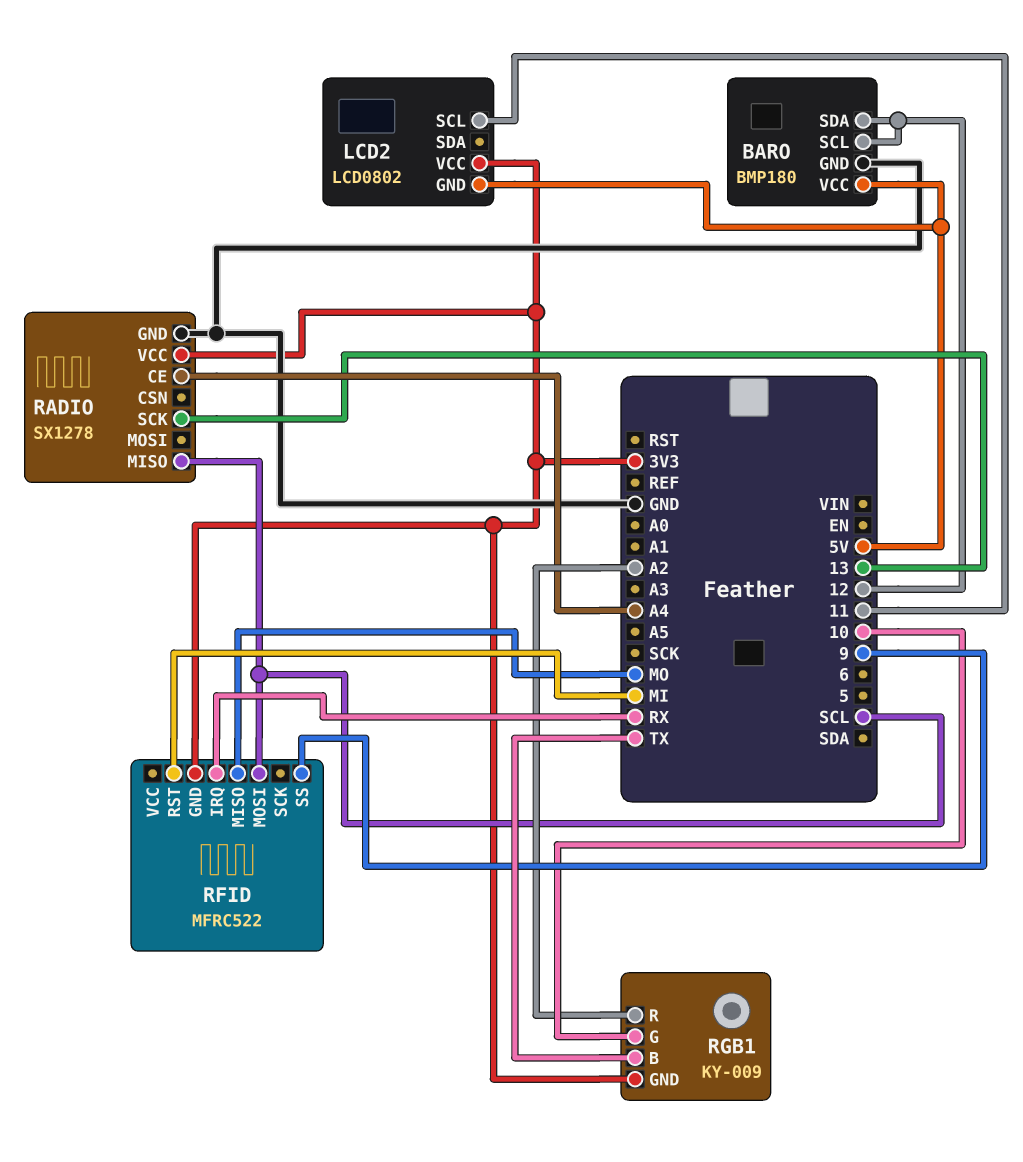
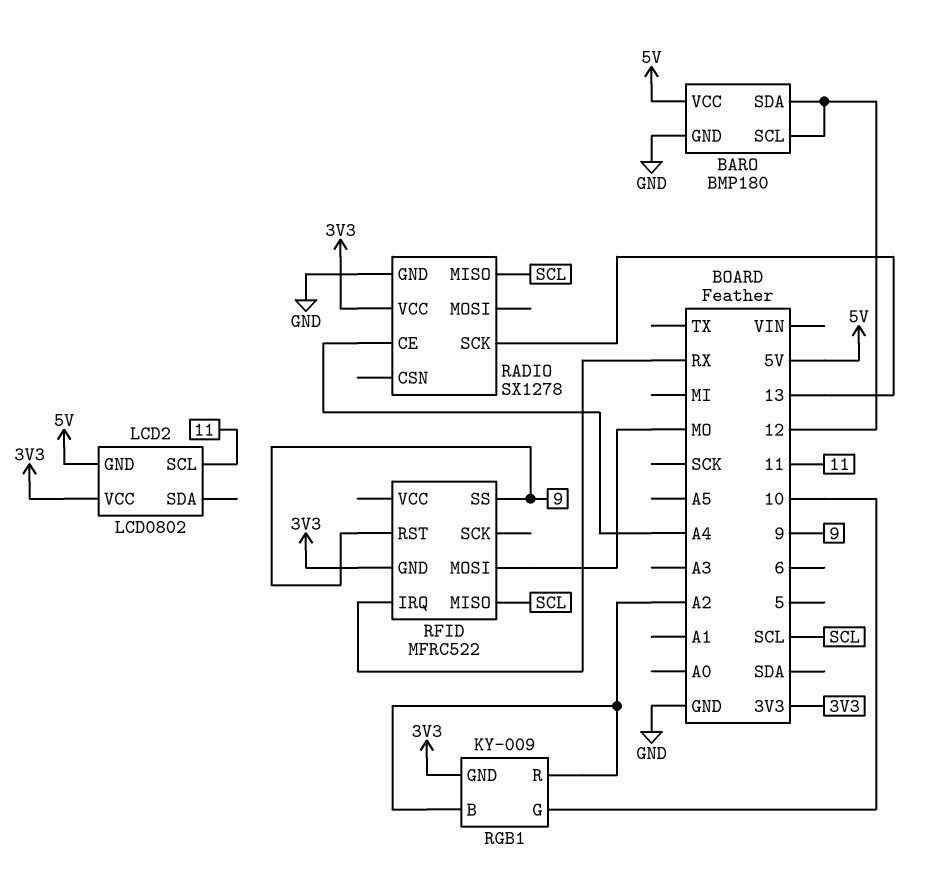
RFID pin MISO: MO -> SCL
RFID pin MOSI: SCL -> MO
RFID pin RST: MI -> 9
RGB1 pin B: TX -> A2

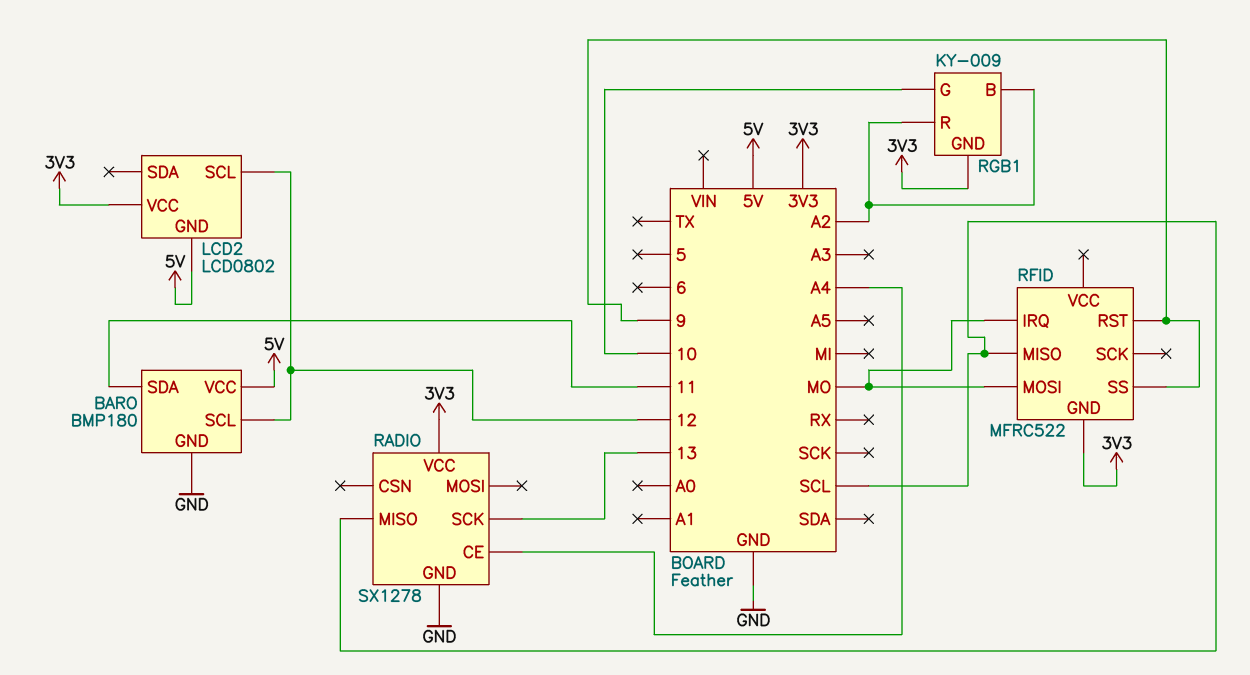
BARO pin SDA: 12 -> 11
LCD2 pin SCL: 11 -> 12
RFID pin IRQ: RX -> MO

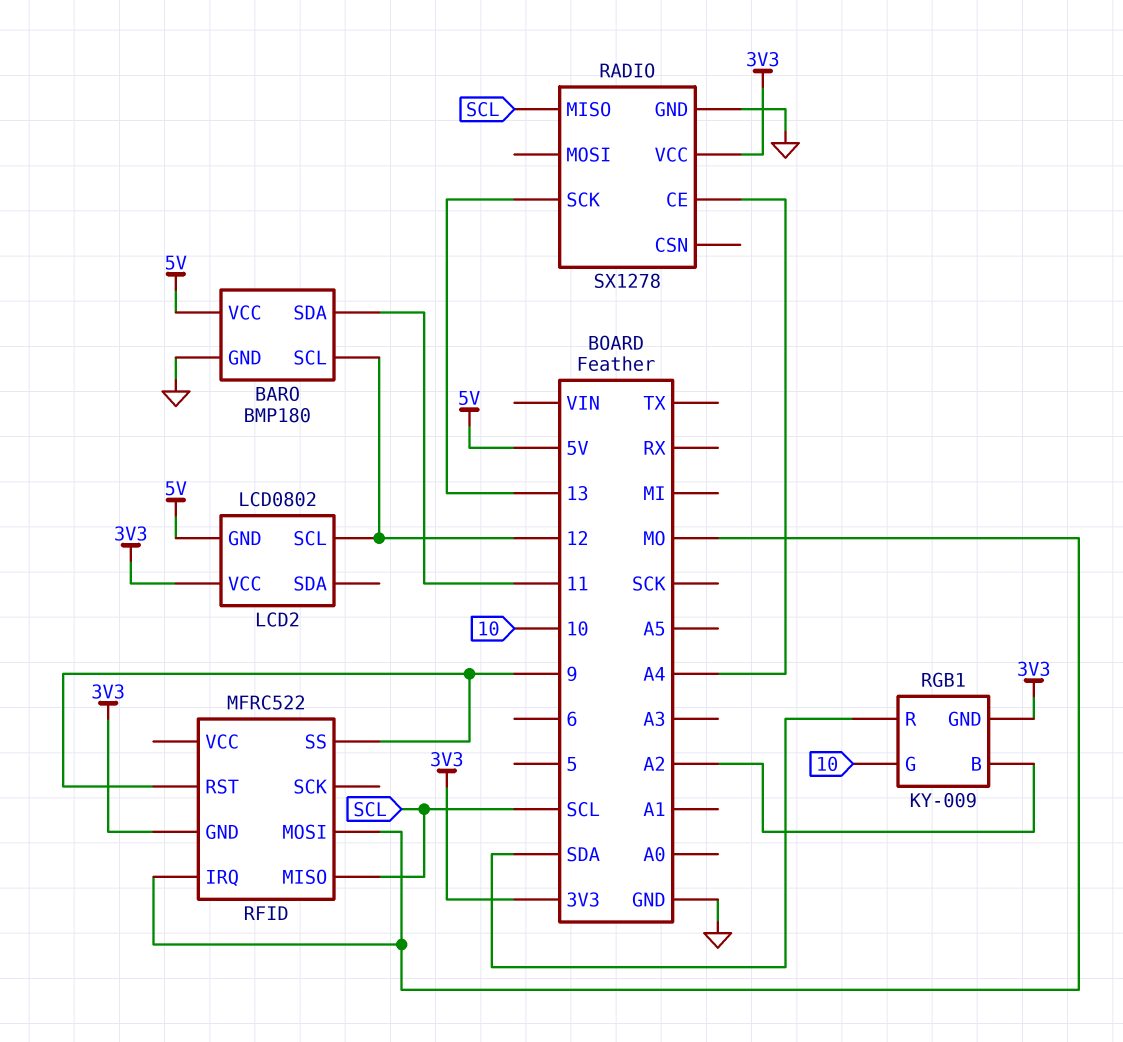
RGB1 pin R: A2 -> SDA

